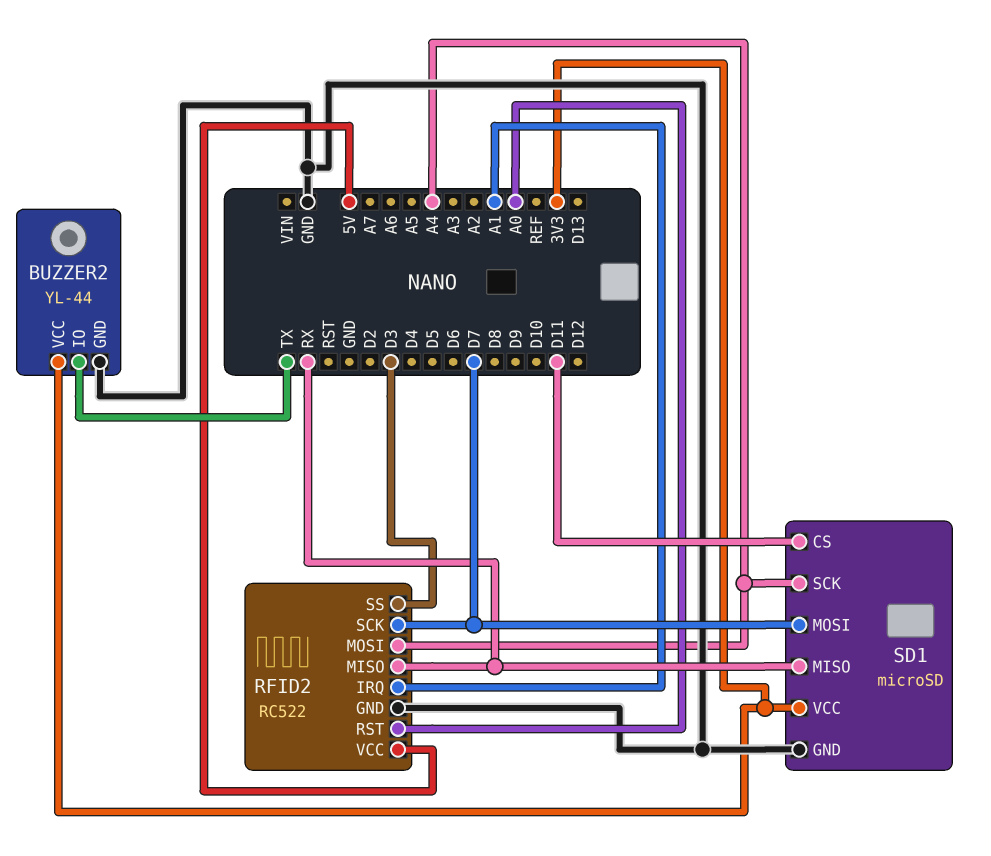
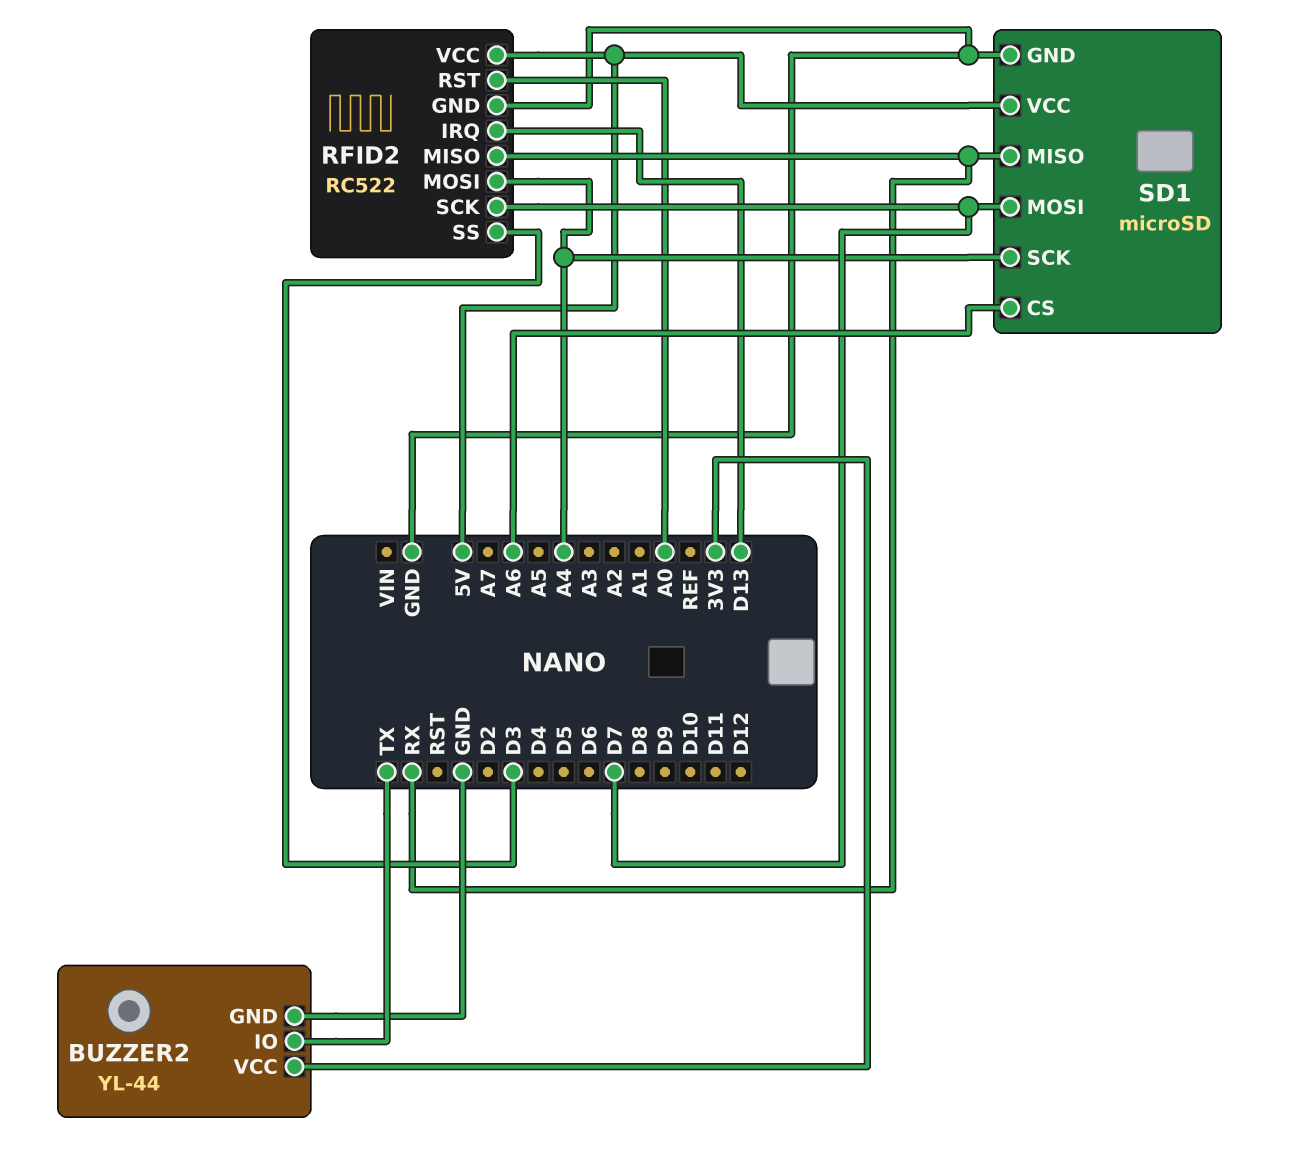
RFID2 pin IRQ: A1 -> D13
SD1 pin CS: D11 -> A6
SD1 pin VCC: 3V3 -> 5V

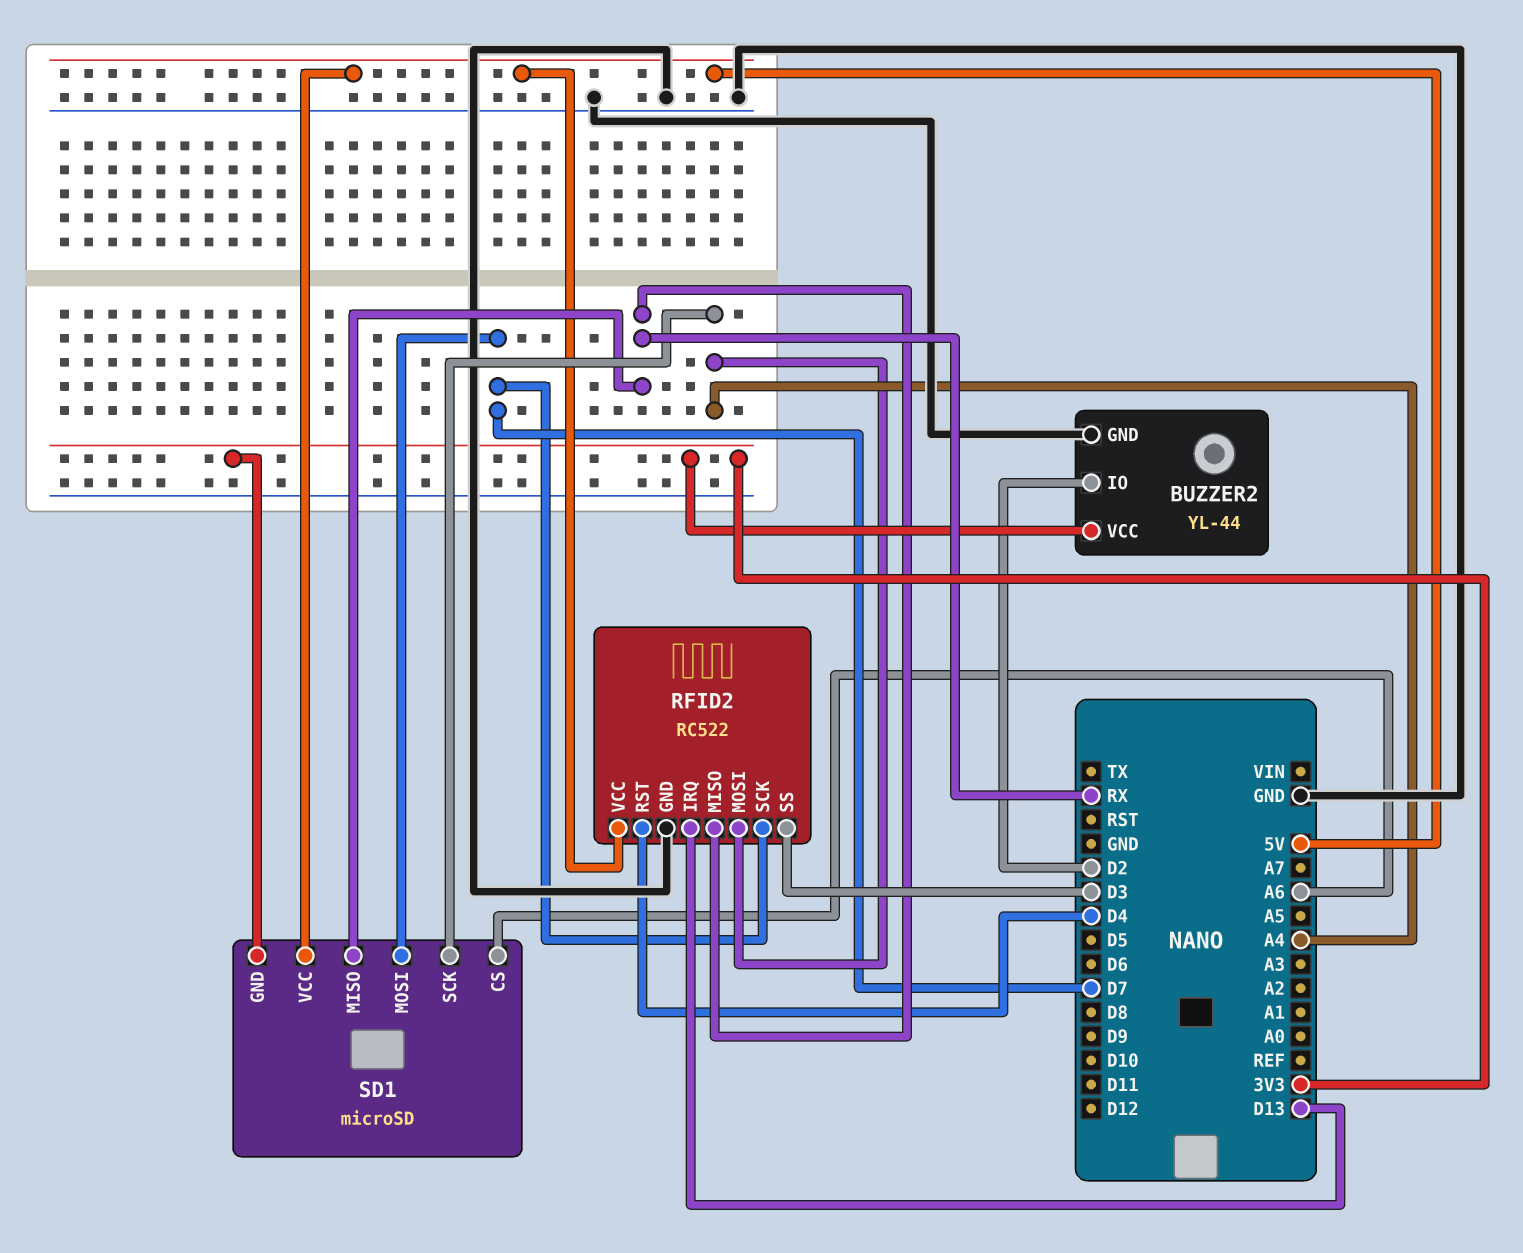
BUZZER2 pin IO: TX -> D2
RFID2 pin RST: A0 -> D4
SD1 pin GND: GND -> 3V3

